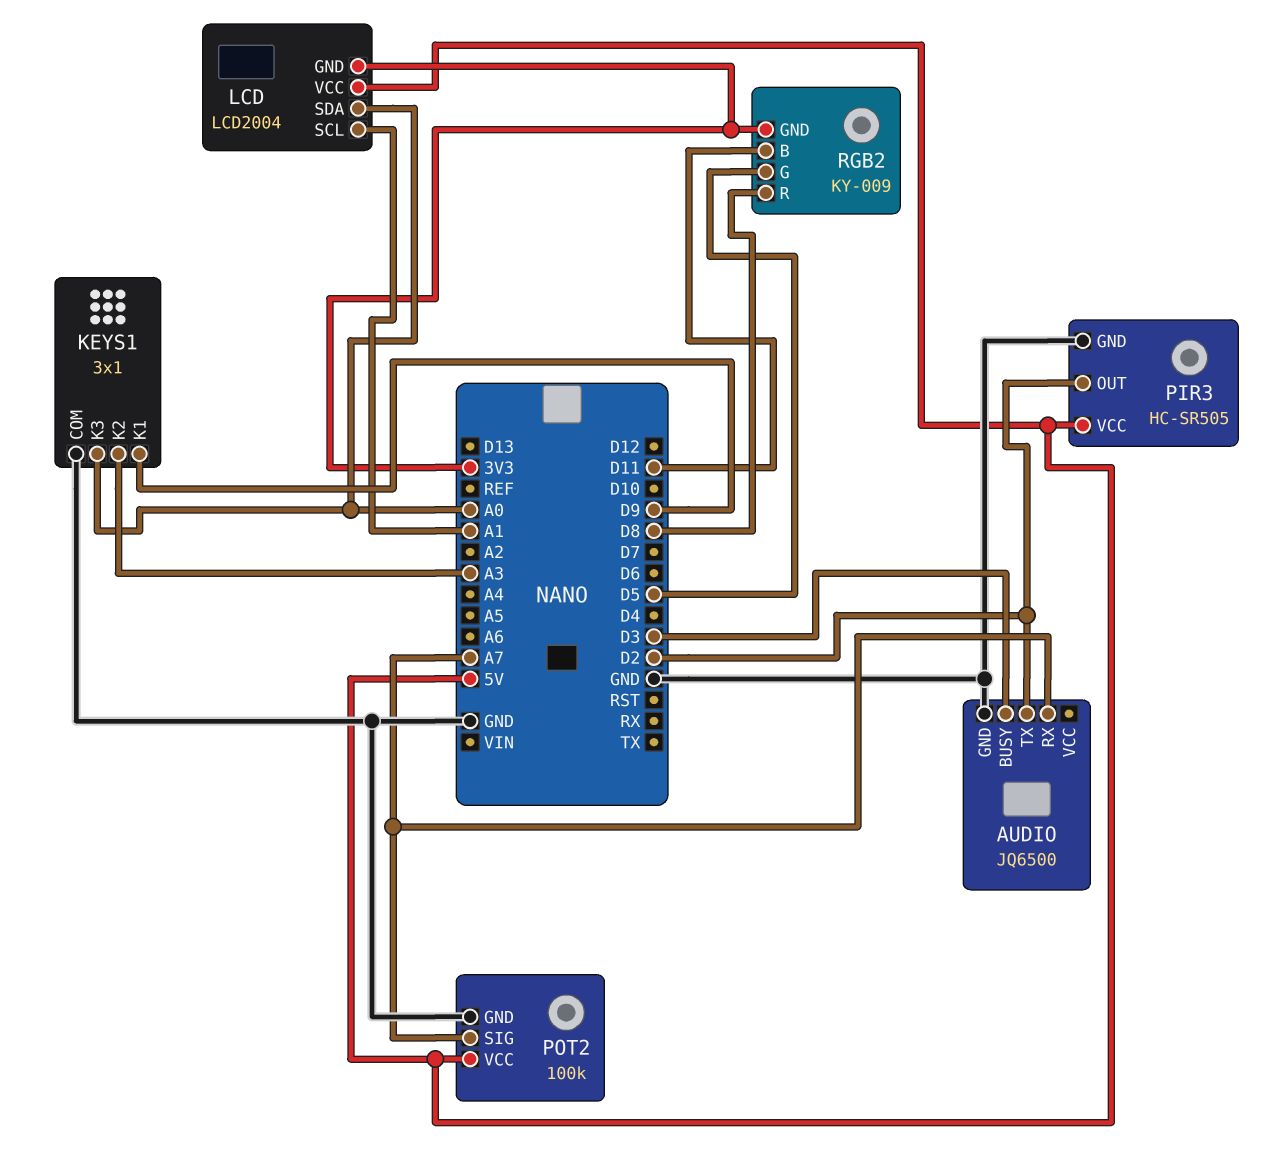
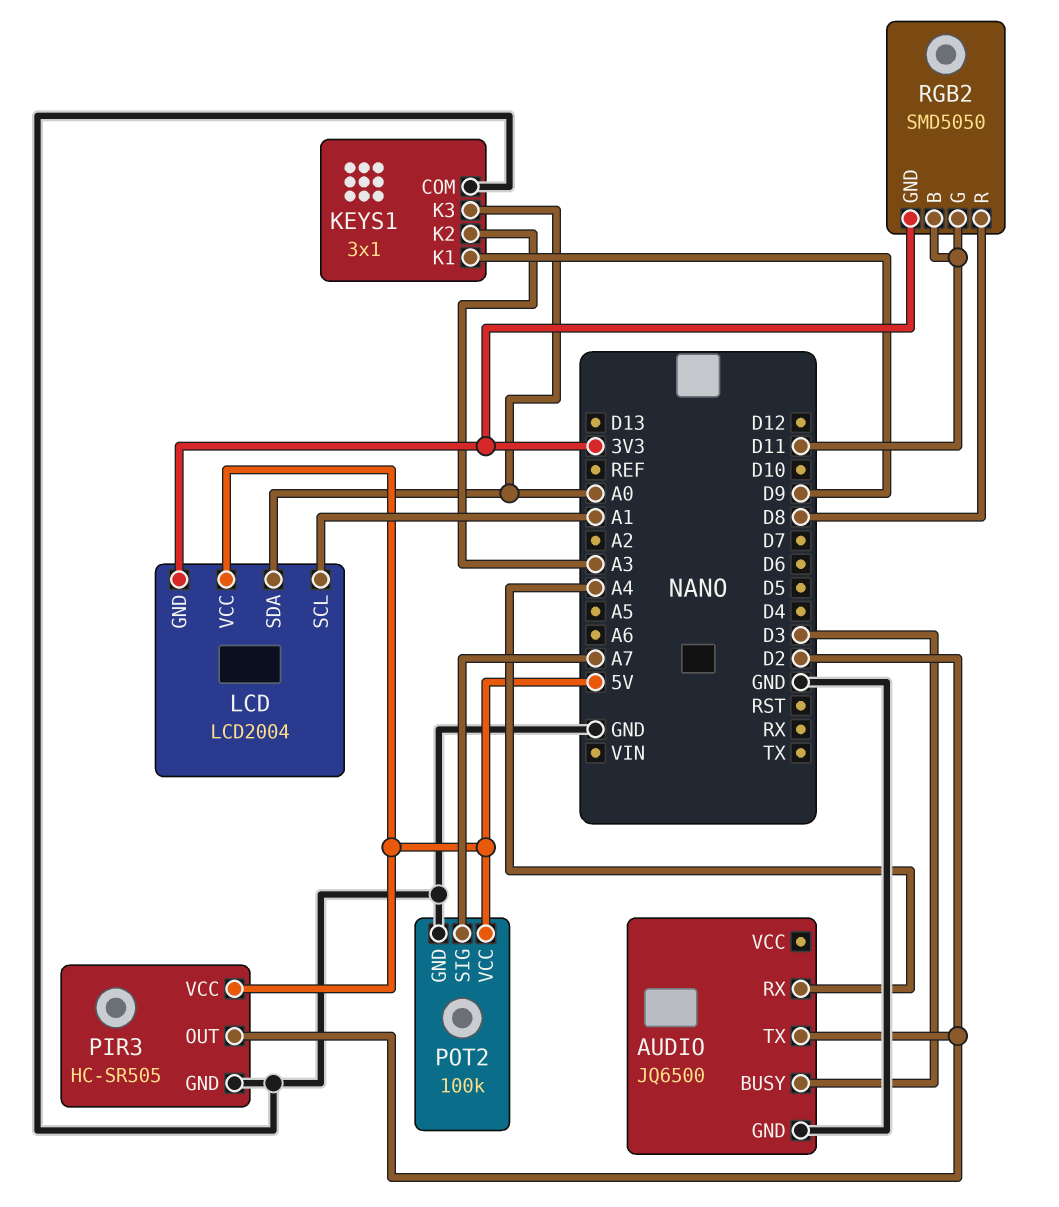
AUDIO pin RX: A7 -> A4
RGB2: KY-009 -> SMD5050
RGB2 pin G: D5 -> D11

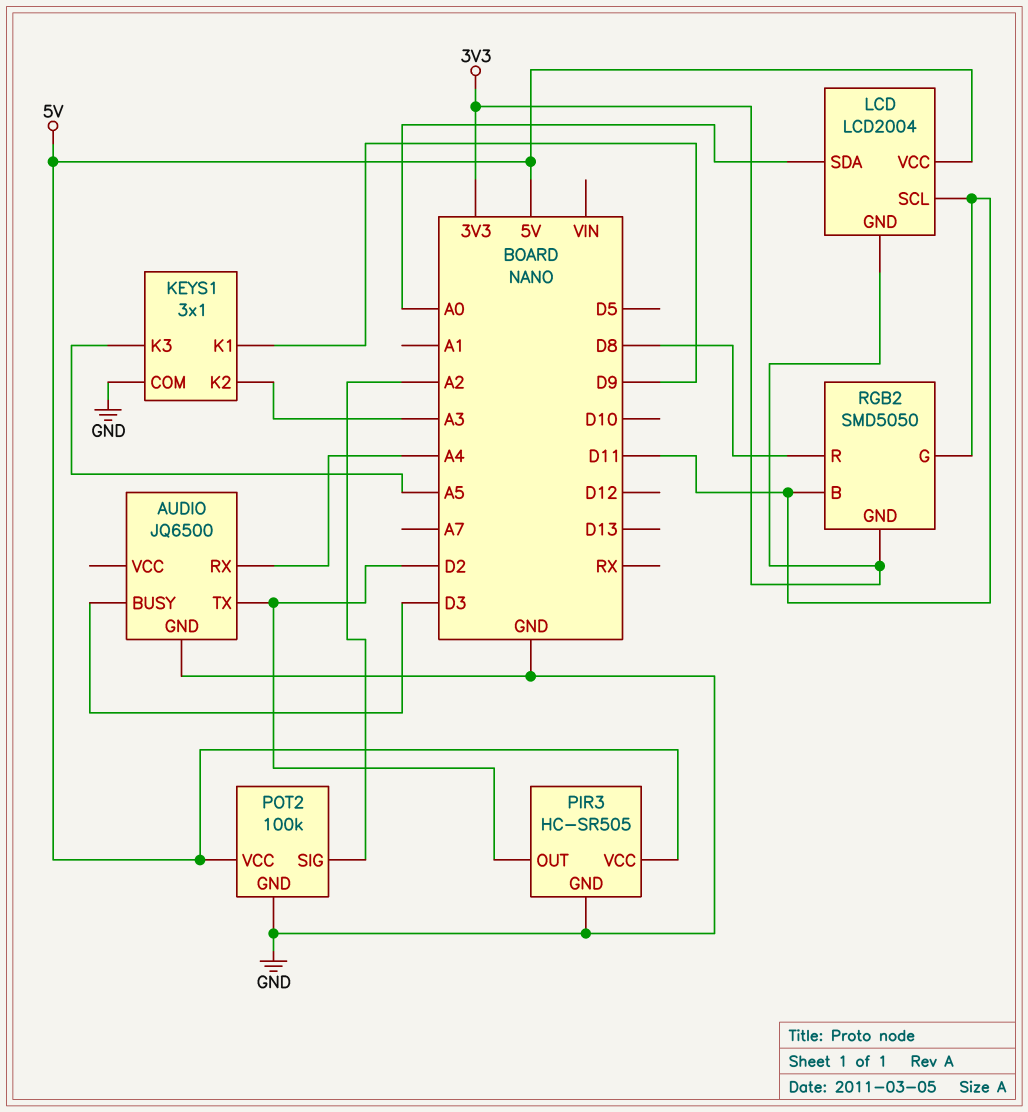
KEYS1 pin K3: A0 -> A5
LCD pin SCL: A1 -> D11
POT2 pin SIG: A7 -> A2

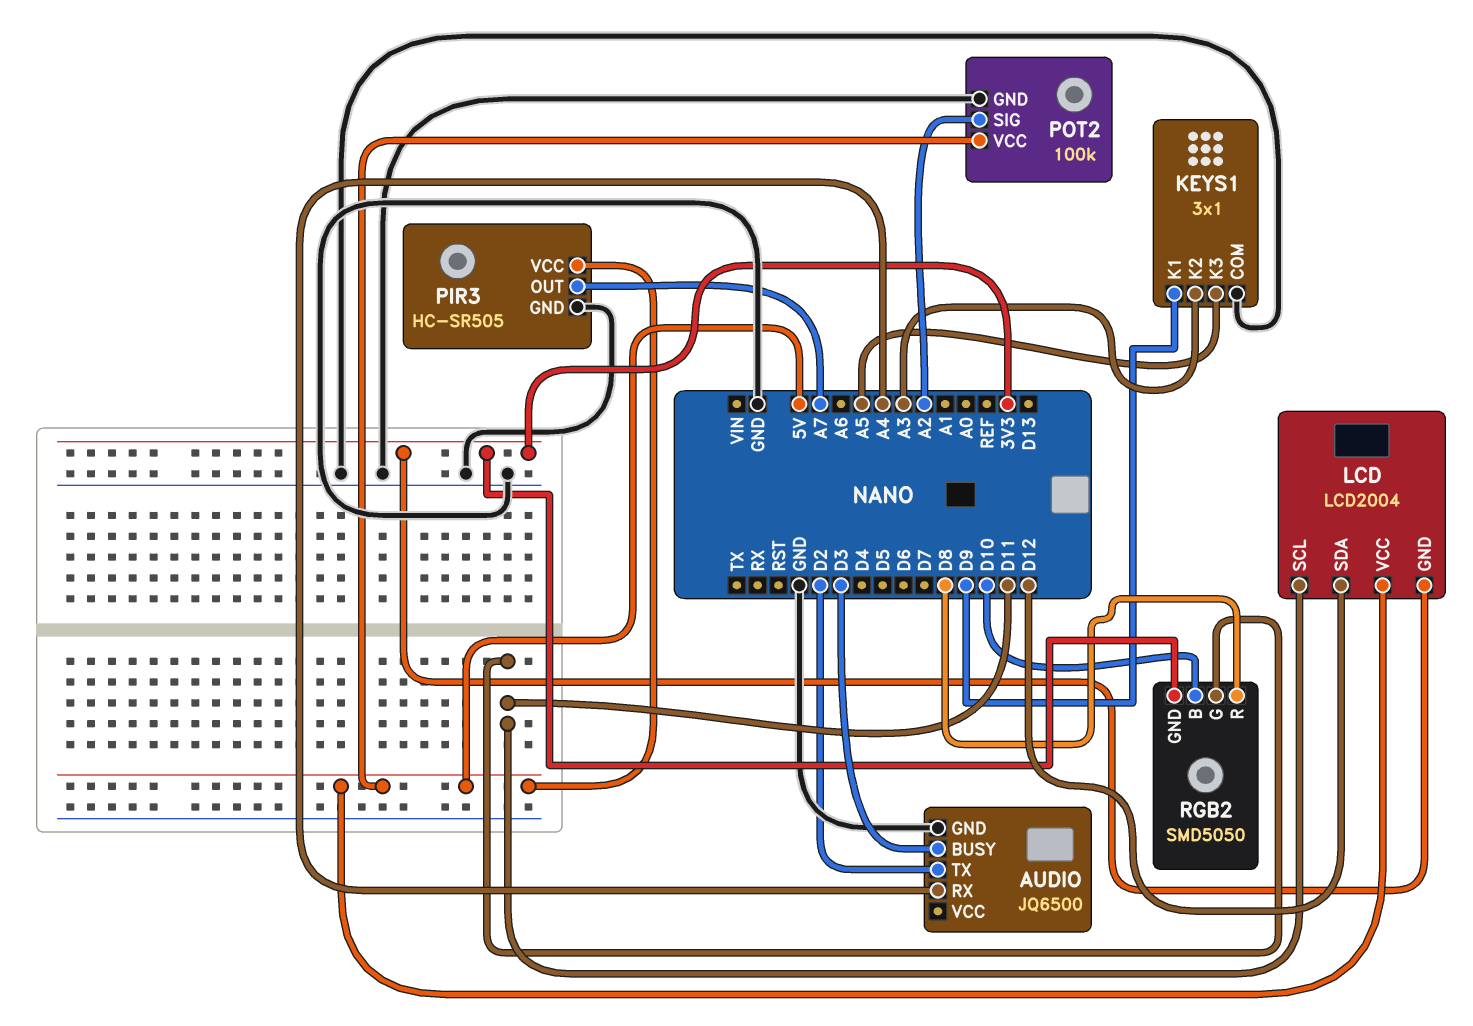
LCD pin SDA: A0 -> D12
PIR3 pin OUT: D2 -> A7
RGB2 pin B: D11 -> D10

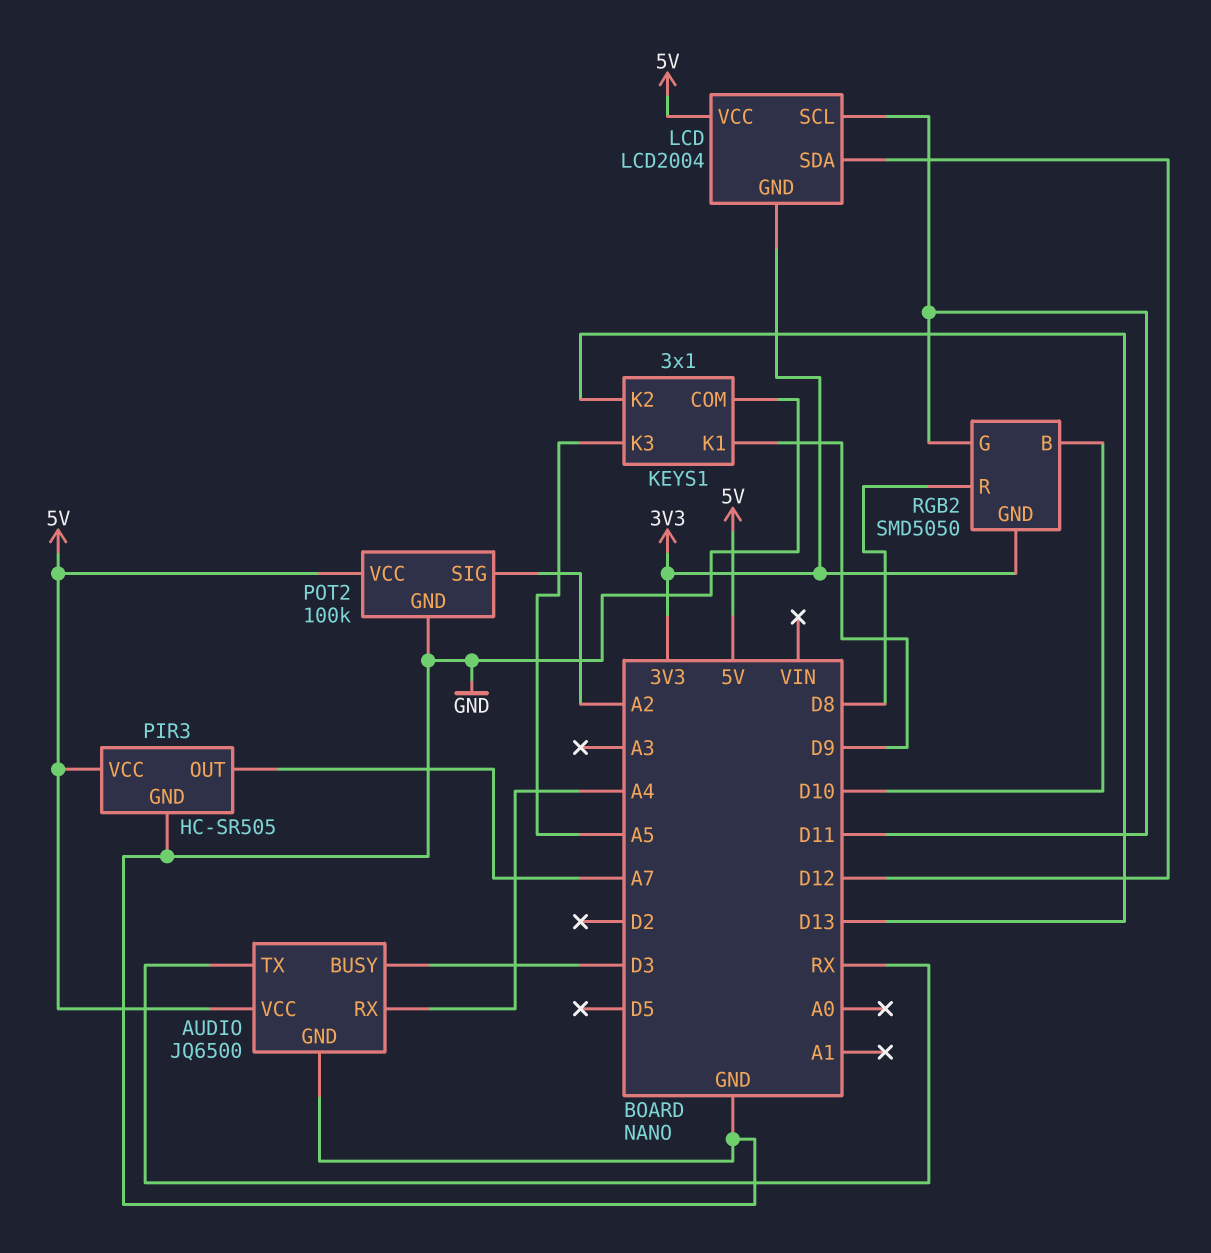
AUDIO pin TX: D2 -> RX
AUDIO pin VCC: none -> 5V
KEYS1 pin K2: A3 -> D13

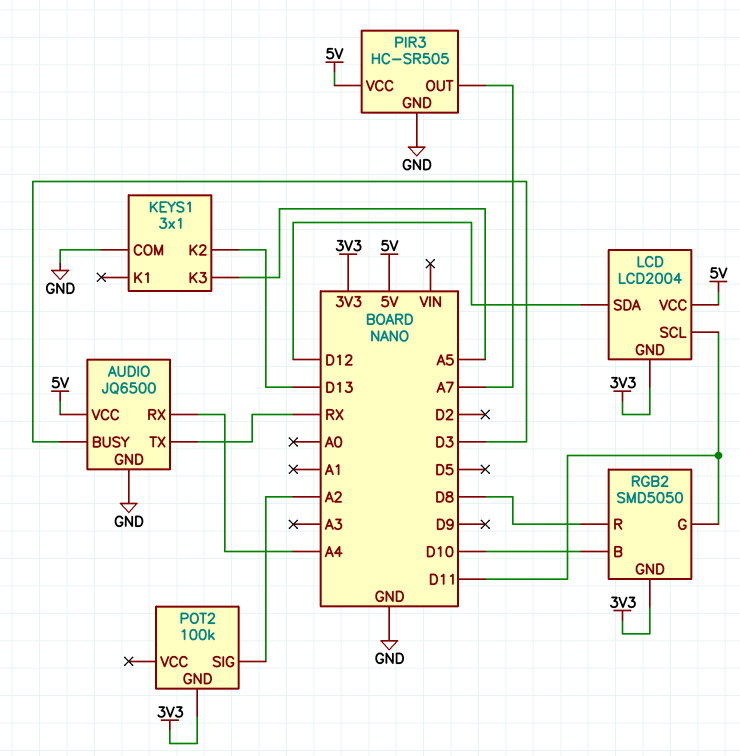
KEYS1 pin K1: D9 -> none
POT2 pin GND: GND -> 3V3
POT2 pin VCC: 5V -> none

